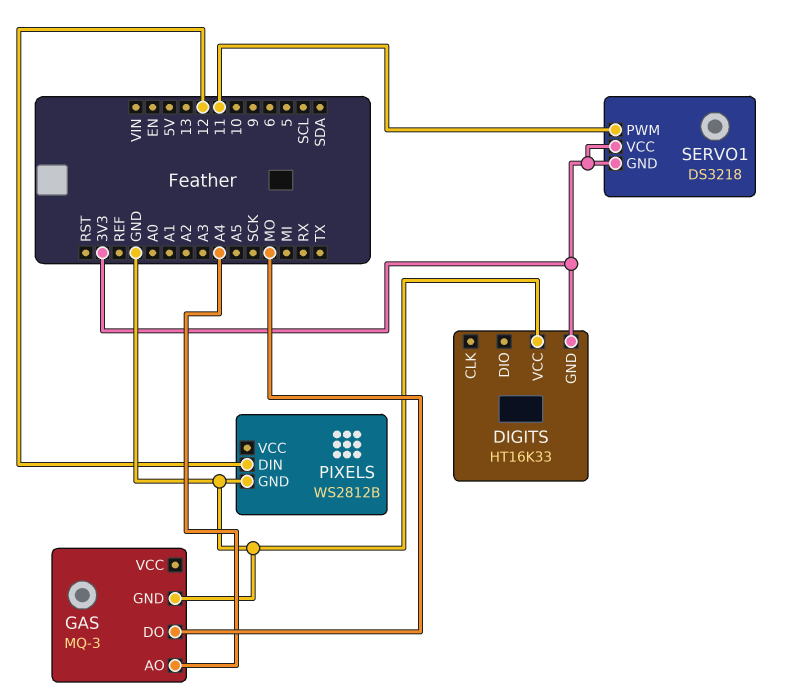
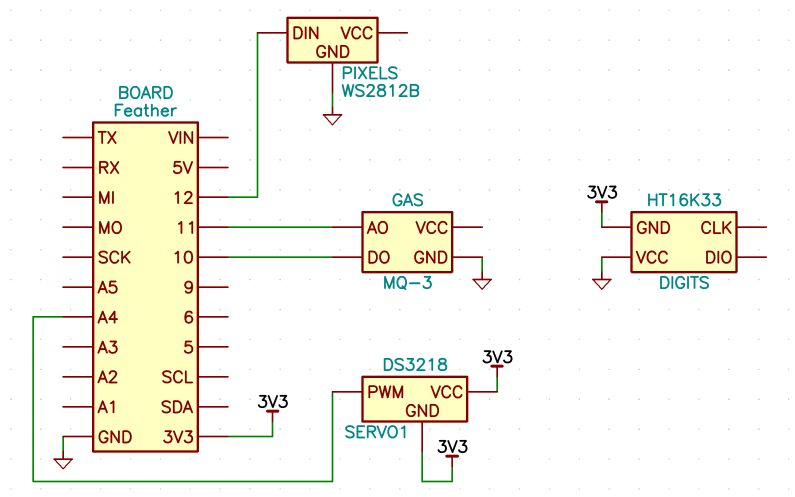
GAS pin AO: A4 -> 11
GAS pin DO: MO -> 10
SERVO1 pin PWM: 11 -> A4

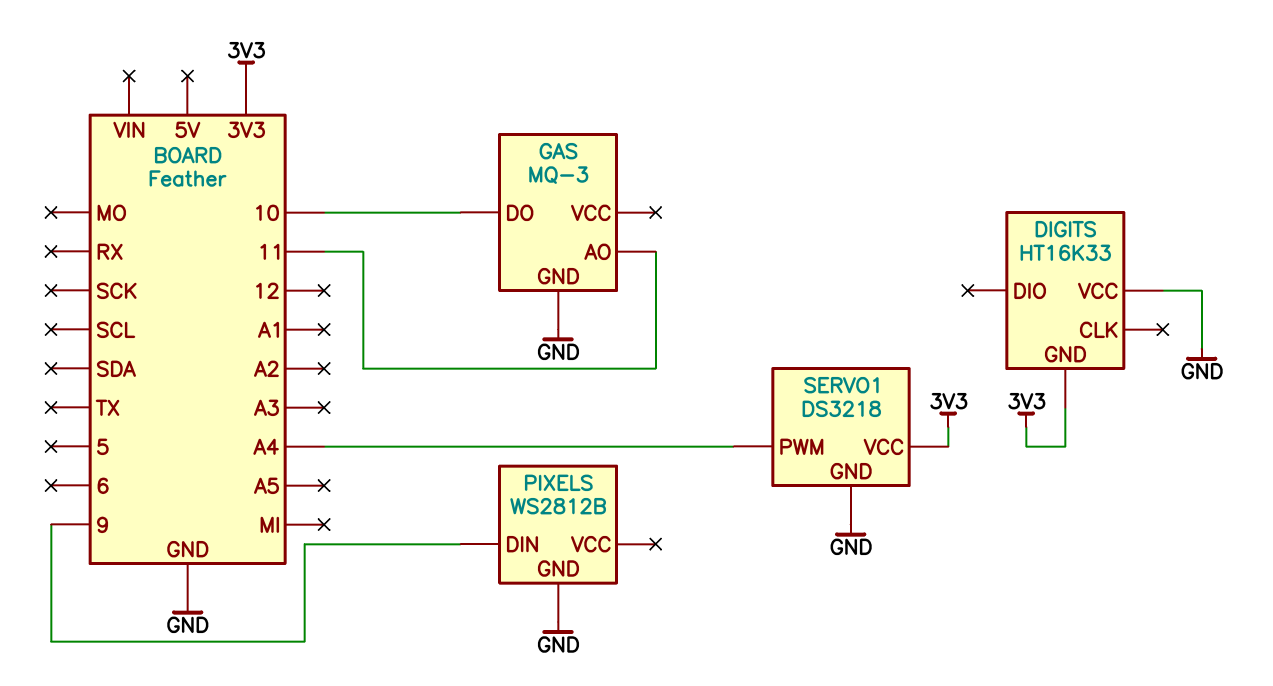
PIXELS pin DIN: 12 -> 9
SERVO1 pin GND: 3V3 -> GND

